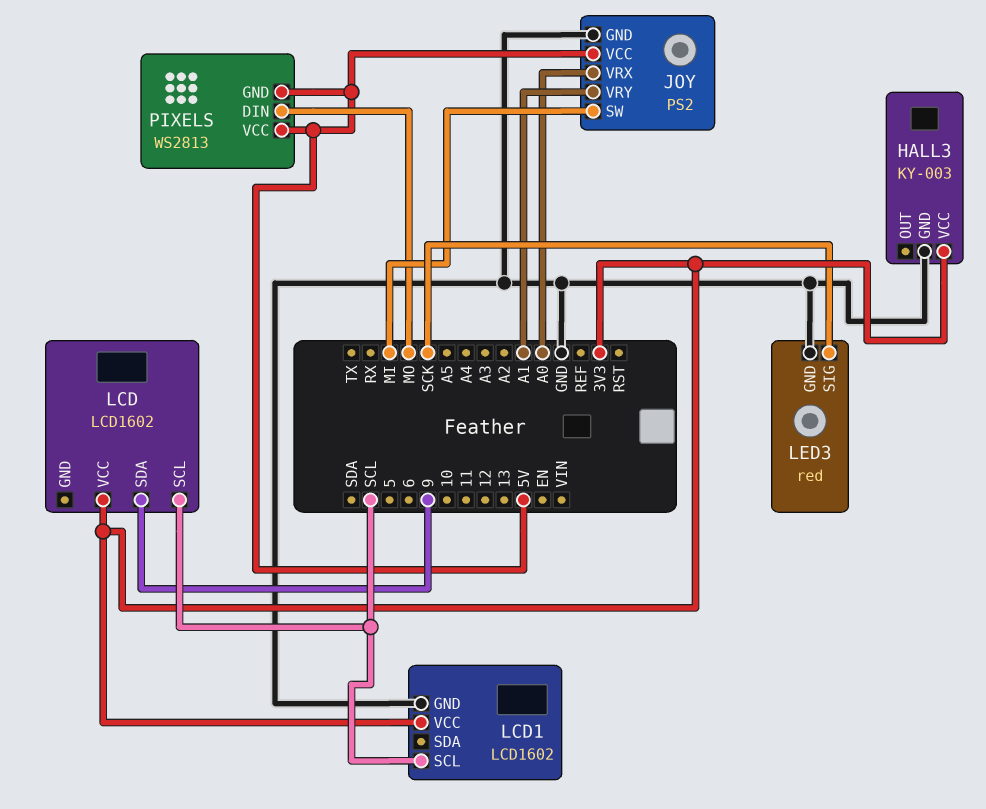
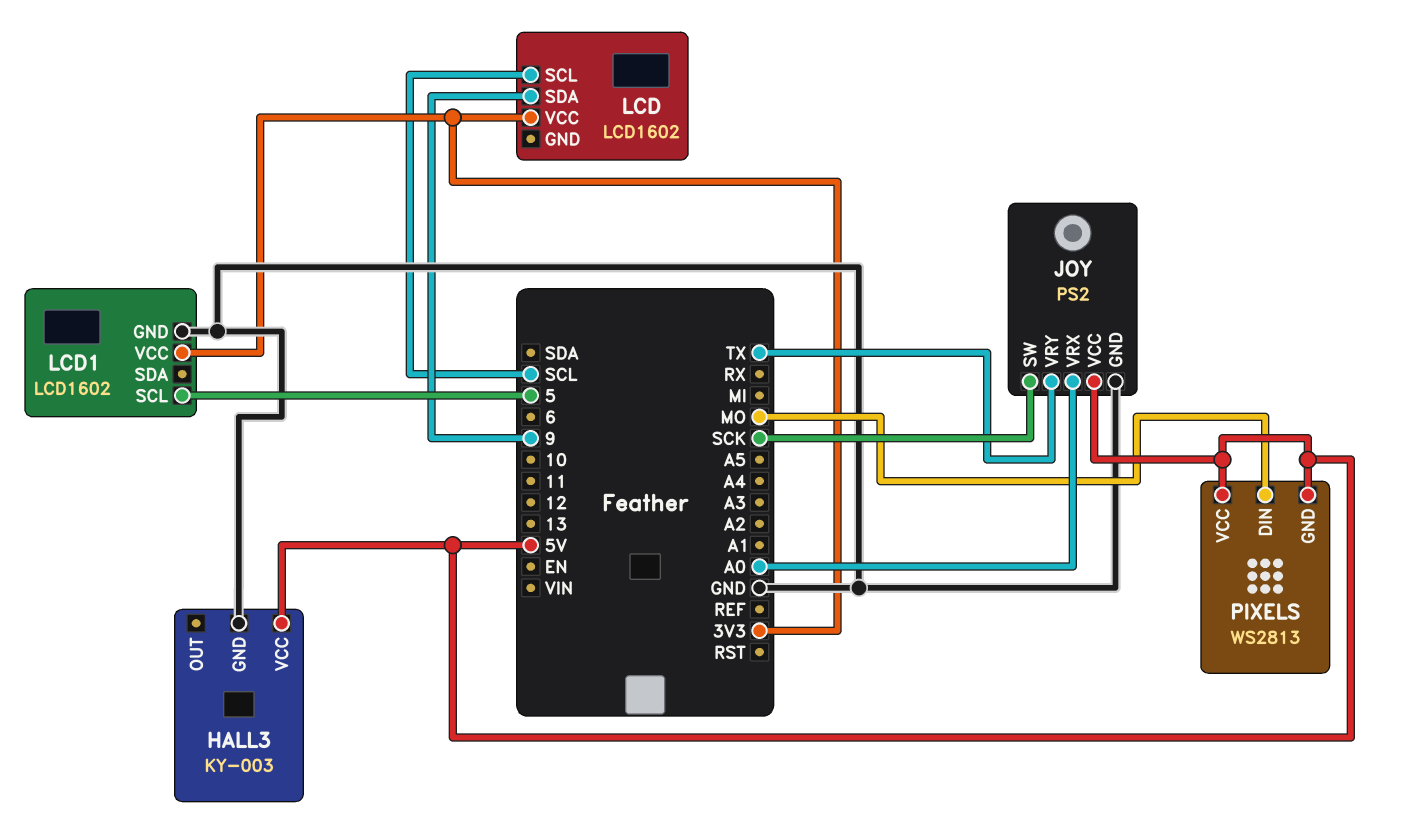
HALL3 pin VCC: 3V3 -> 5V
JOY pin SW: MI -> SCK
JOY pin VRY: A1 -> TX
LCD1 pin SCL: SCL -> 5
LED3: red -> none
LED3 pin GND: GND -> none
LED3 pin SIG: SCK -> none

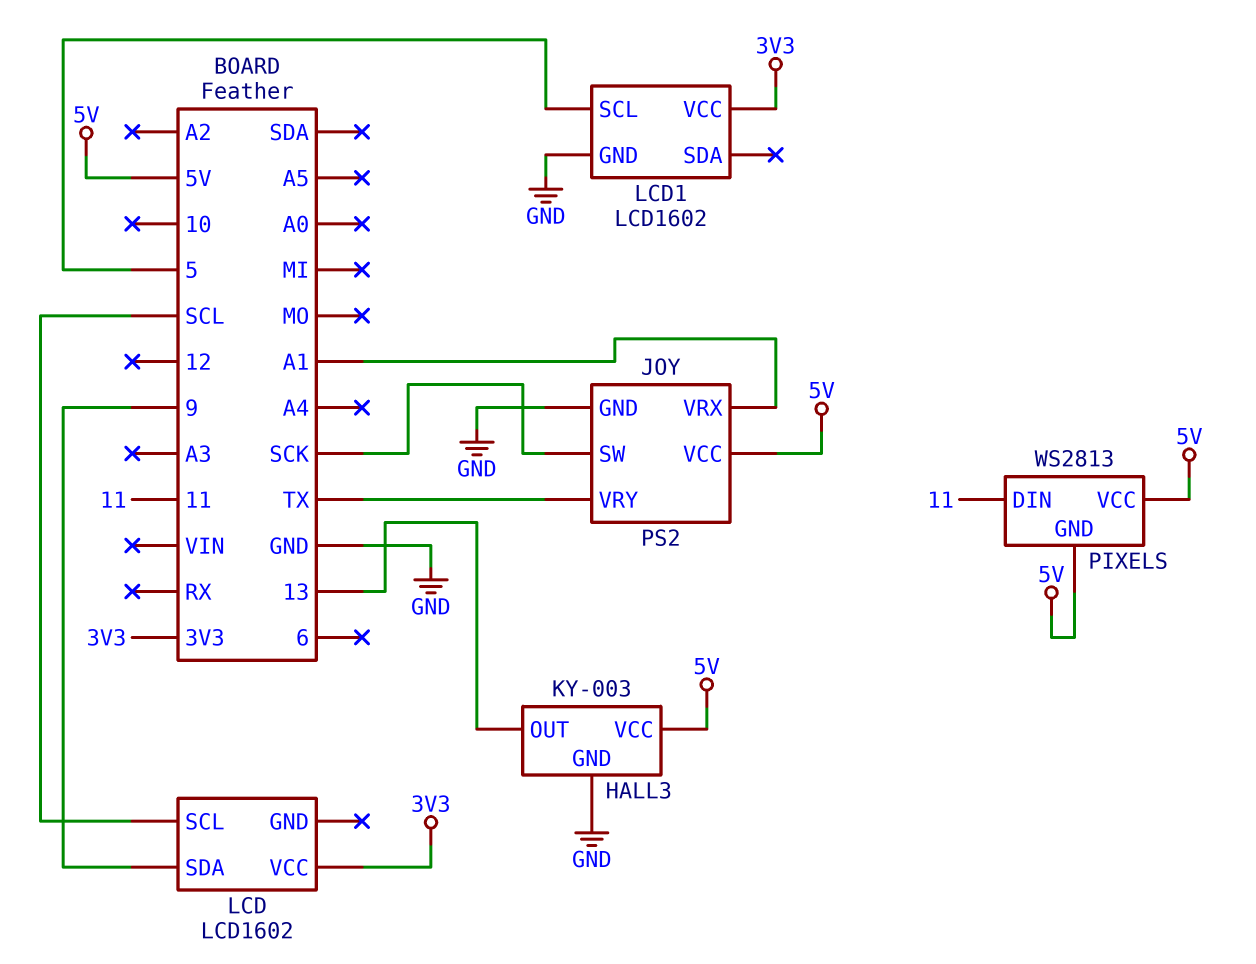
HALL3 pin OUT: none -> 13
JOY pin VRX: A0 -> A1
PIXELS pin DIN: MO -> 11

